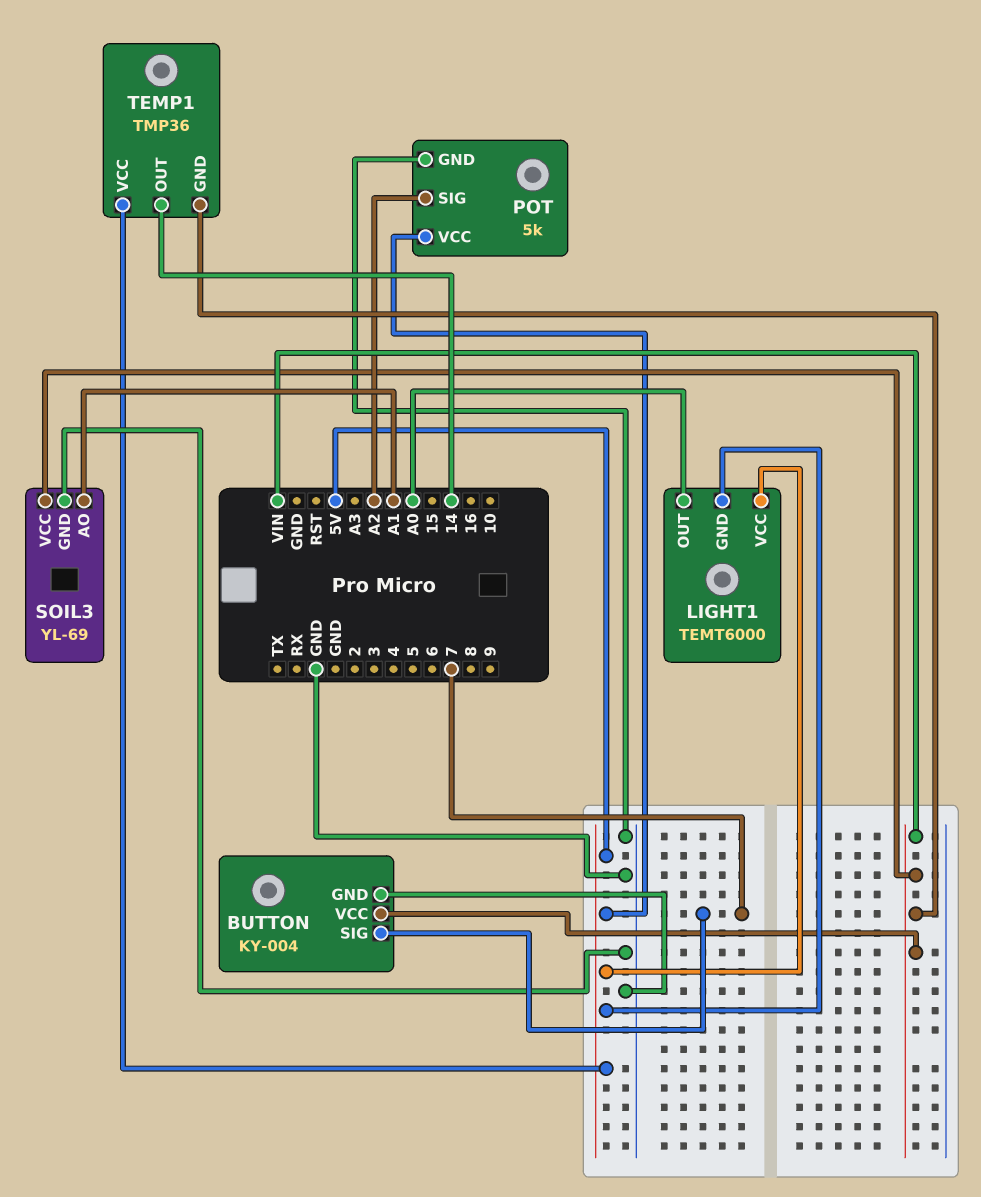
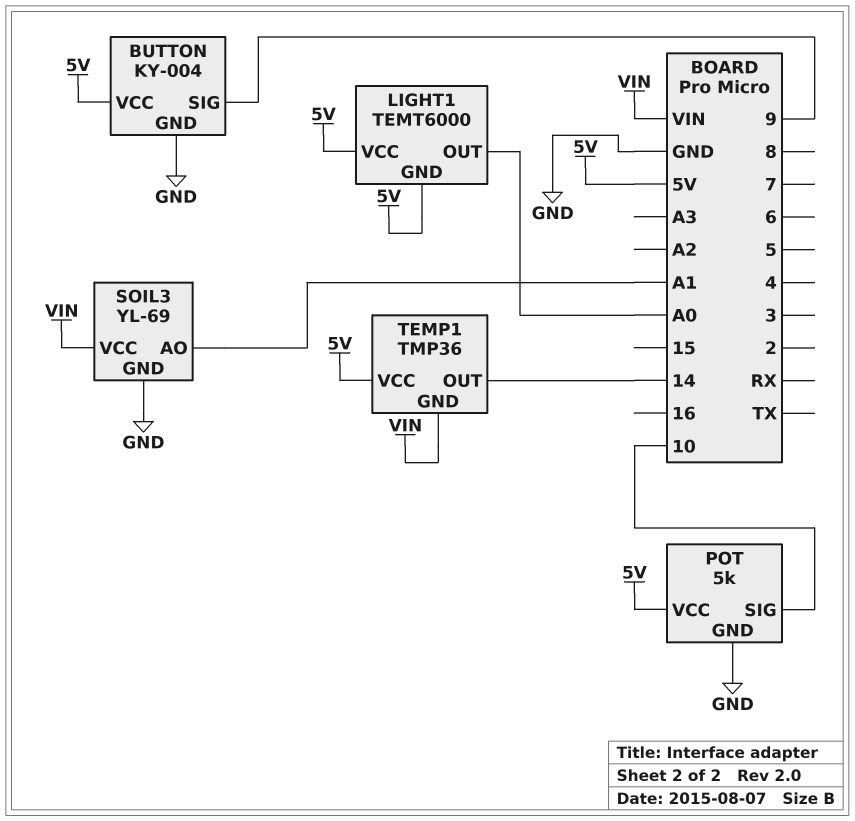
BUTTON pin SIG: 7 -> 9
BUTTON pin VCC: VIN -> 5V
POT pin SIG: A2 -> 10

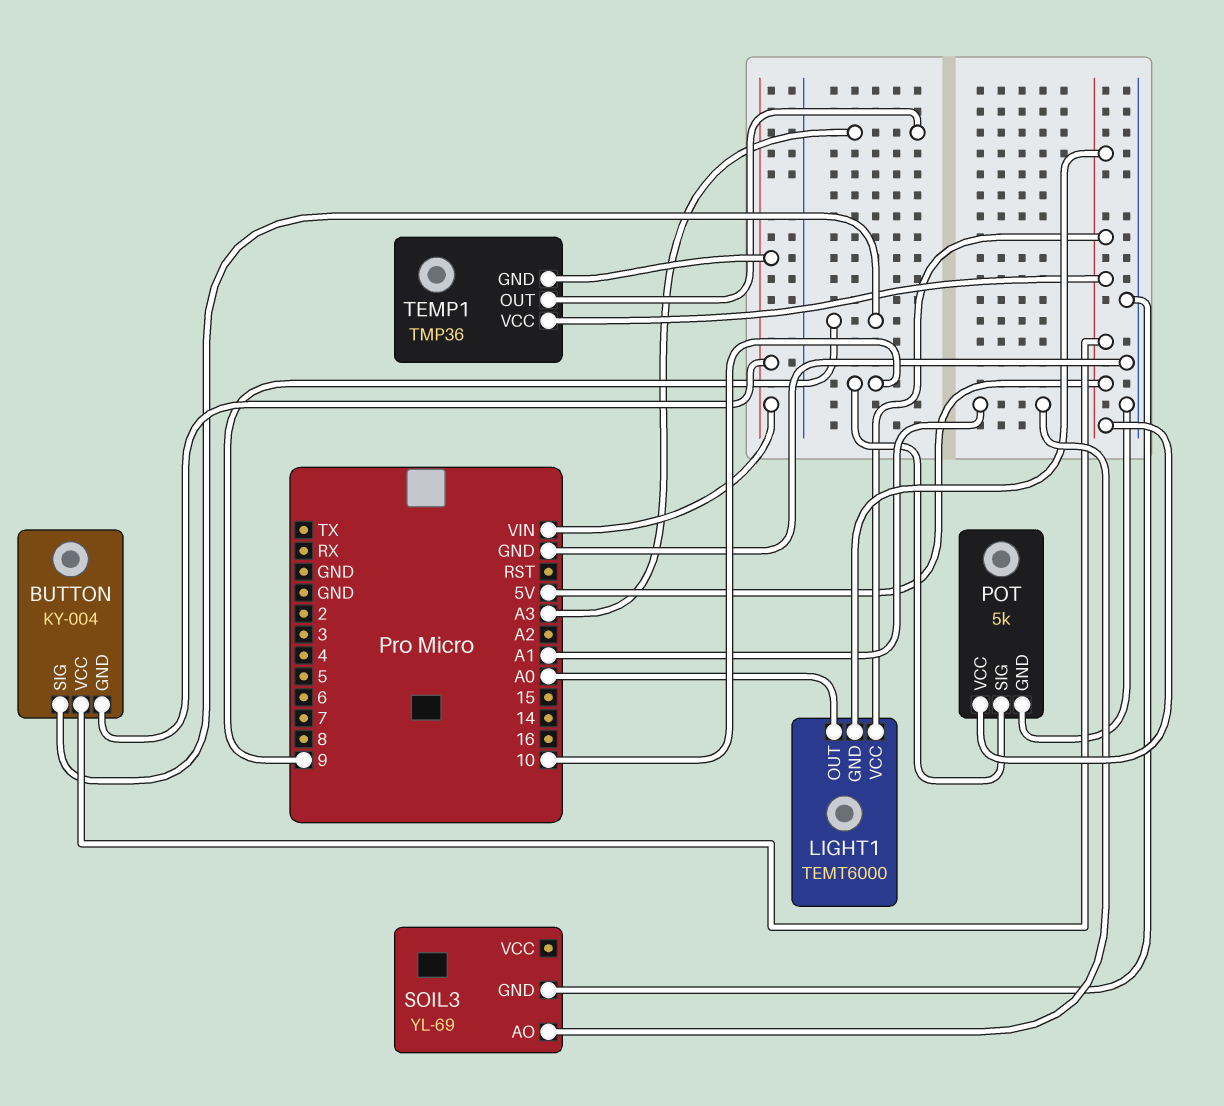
BUTTON pin GND: GND -> VIN
SOIL3 pin VCC: VIN -> none
TEMP1 pin OUT: 14 -> A3

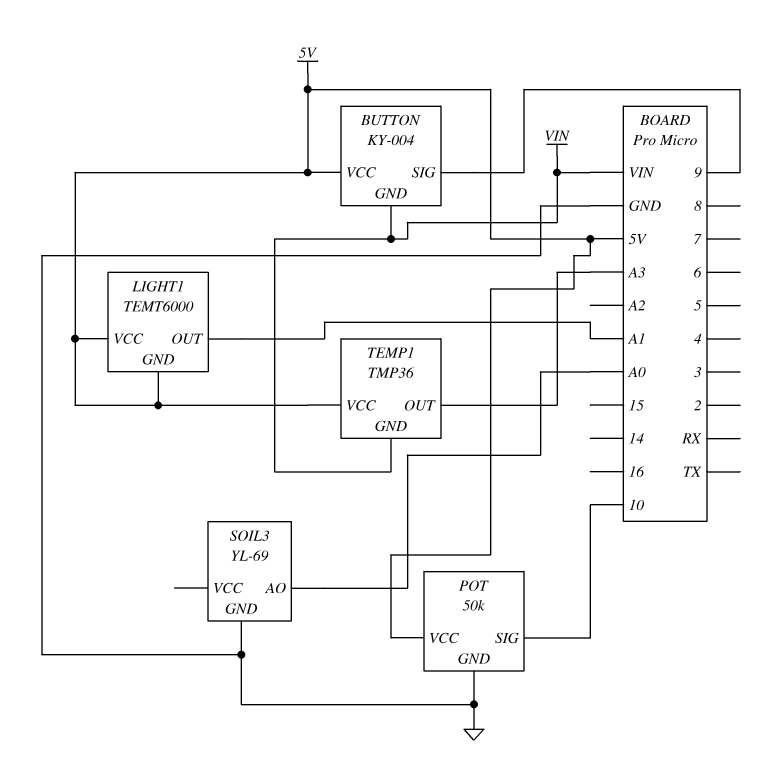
LIGHT1 pin OUT: A0 -> A1
POT: 5k -> 50k
SOIL3 pin AO: A1 -> A0

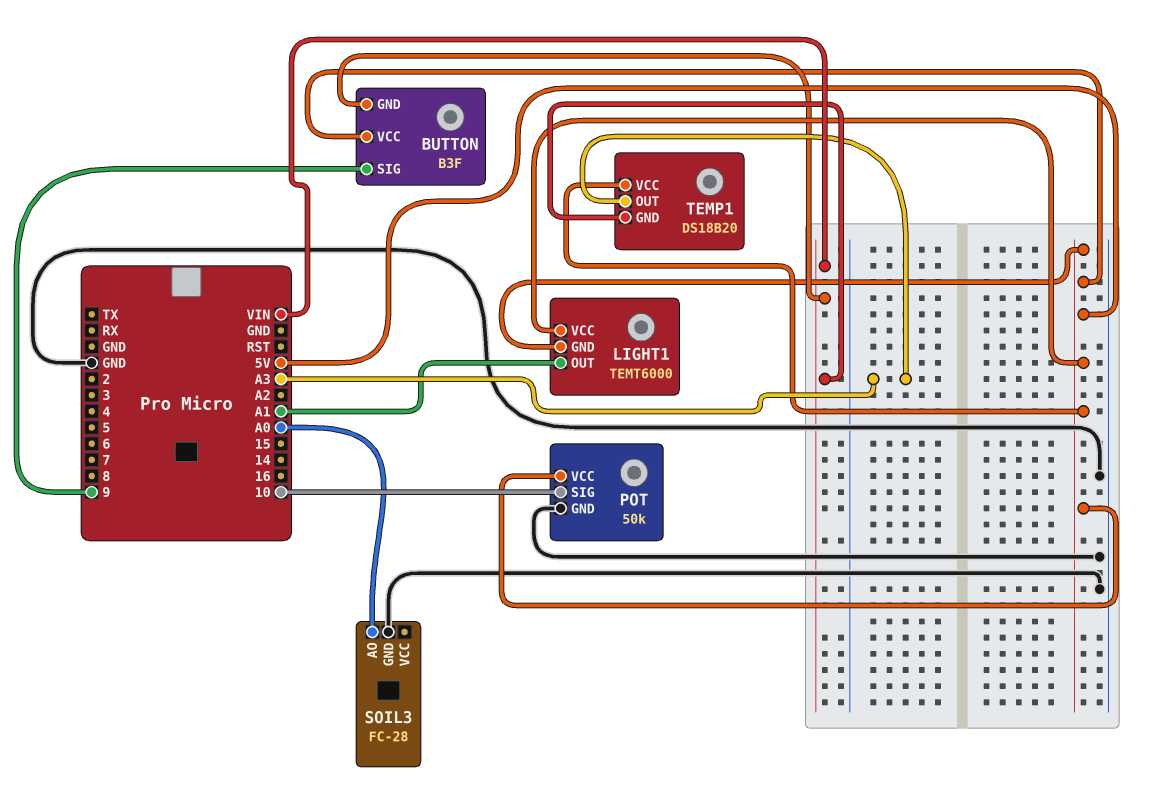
BUTTON: KY-004 -> B3F
SOIL3: YL-69 -> FC-28
TEMP1: TMP36 -> DS18B20

